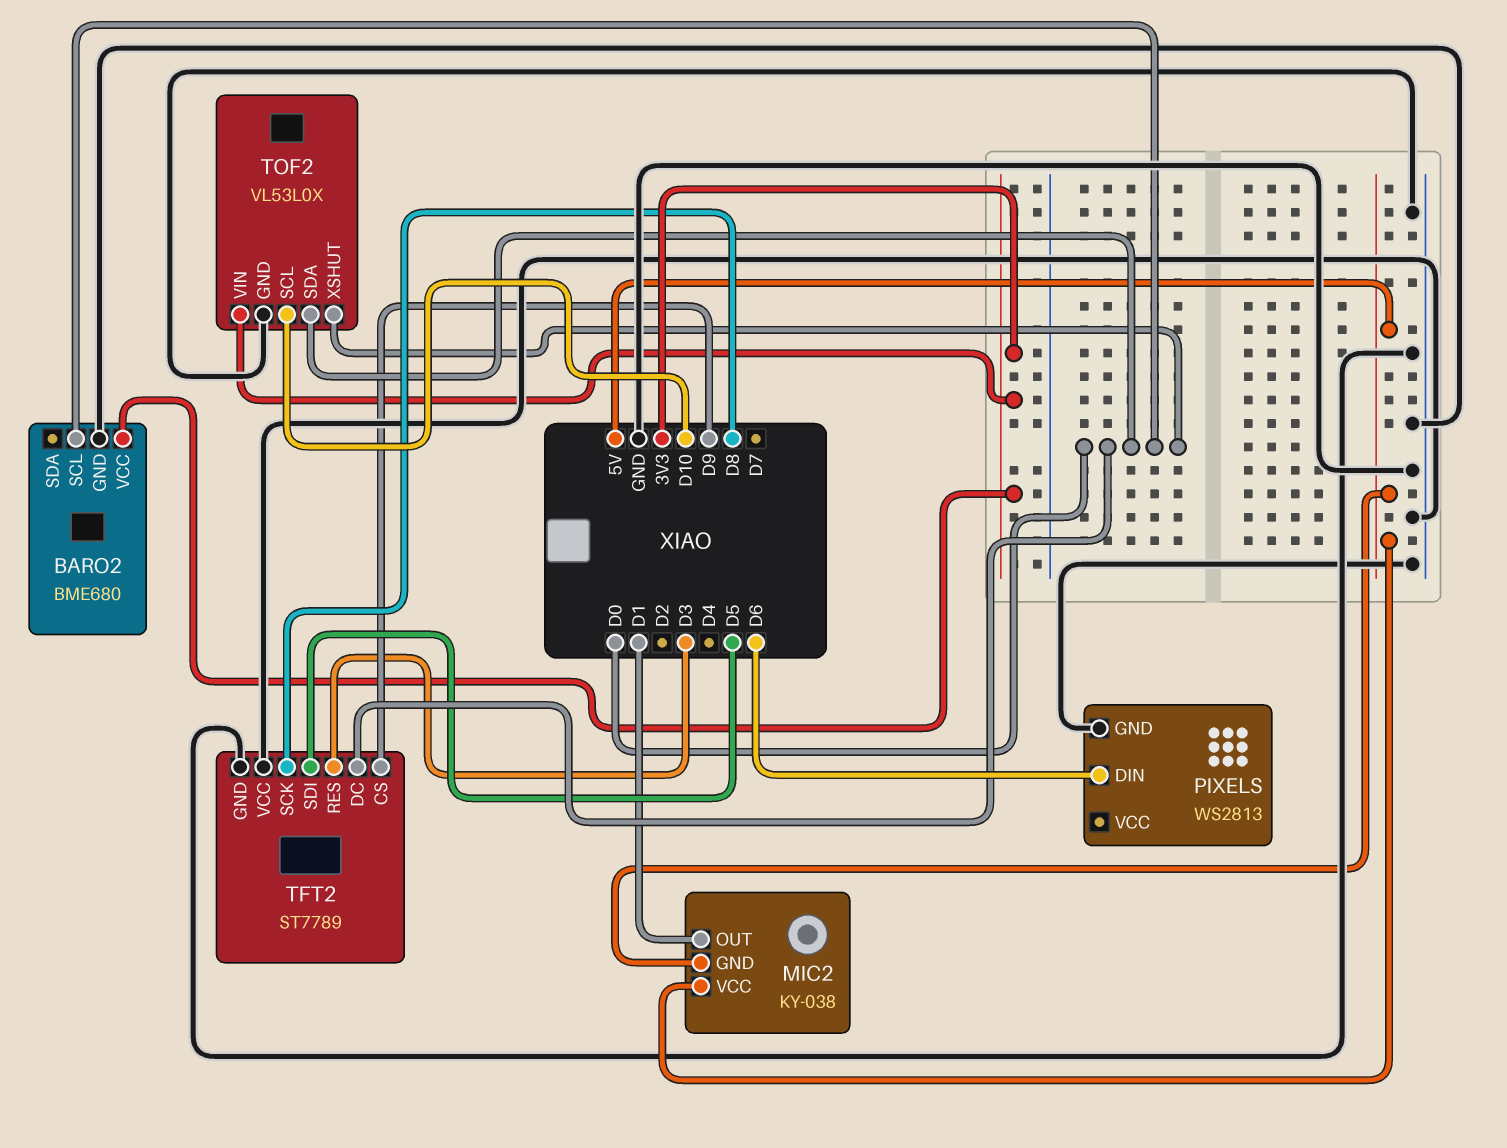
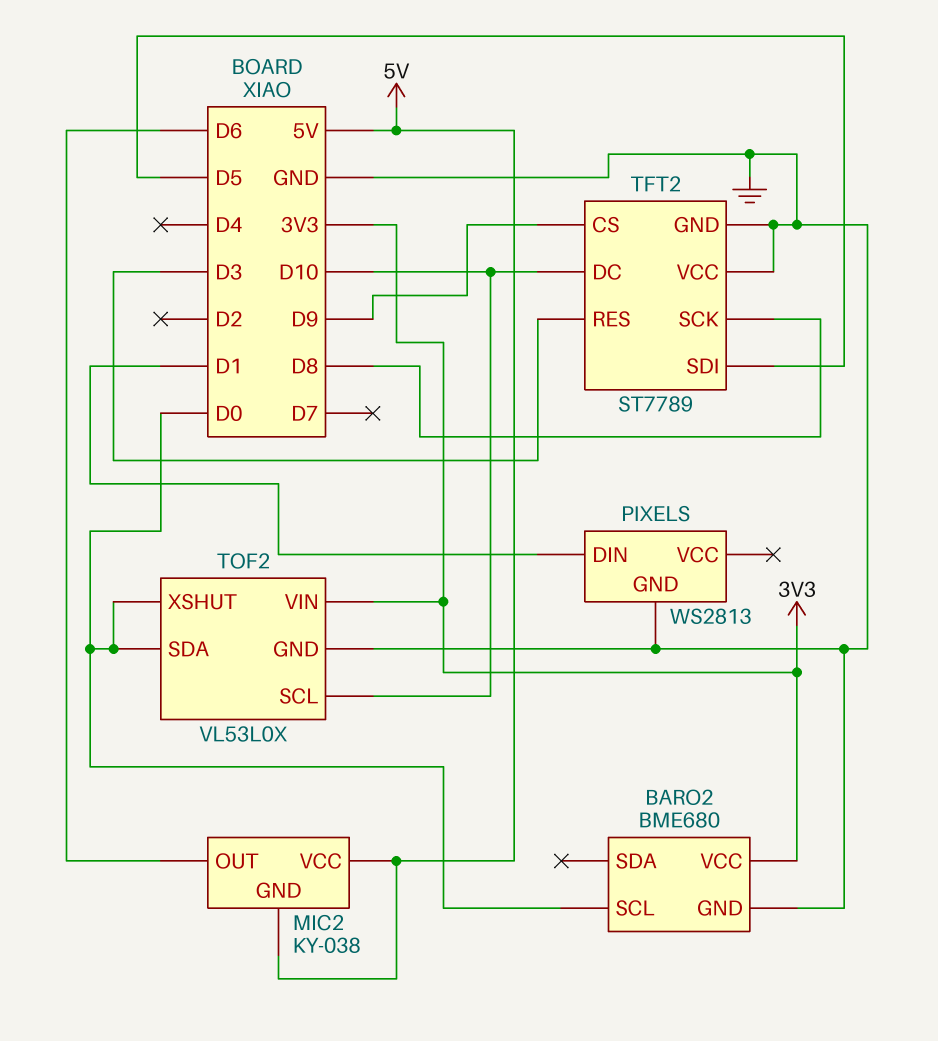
MIC2 pin OUT: D1 -> D6
PIXELS pin DIN: D6 -> D1
TFT2 pin DC: D0 -> D10

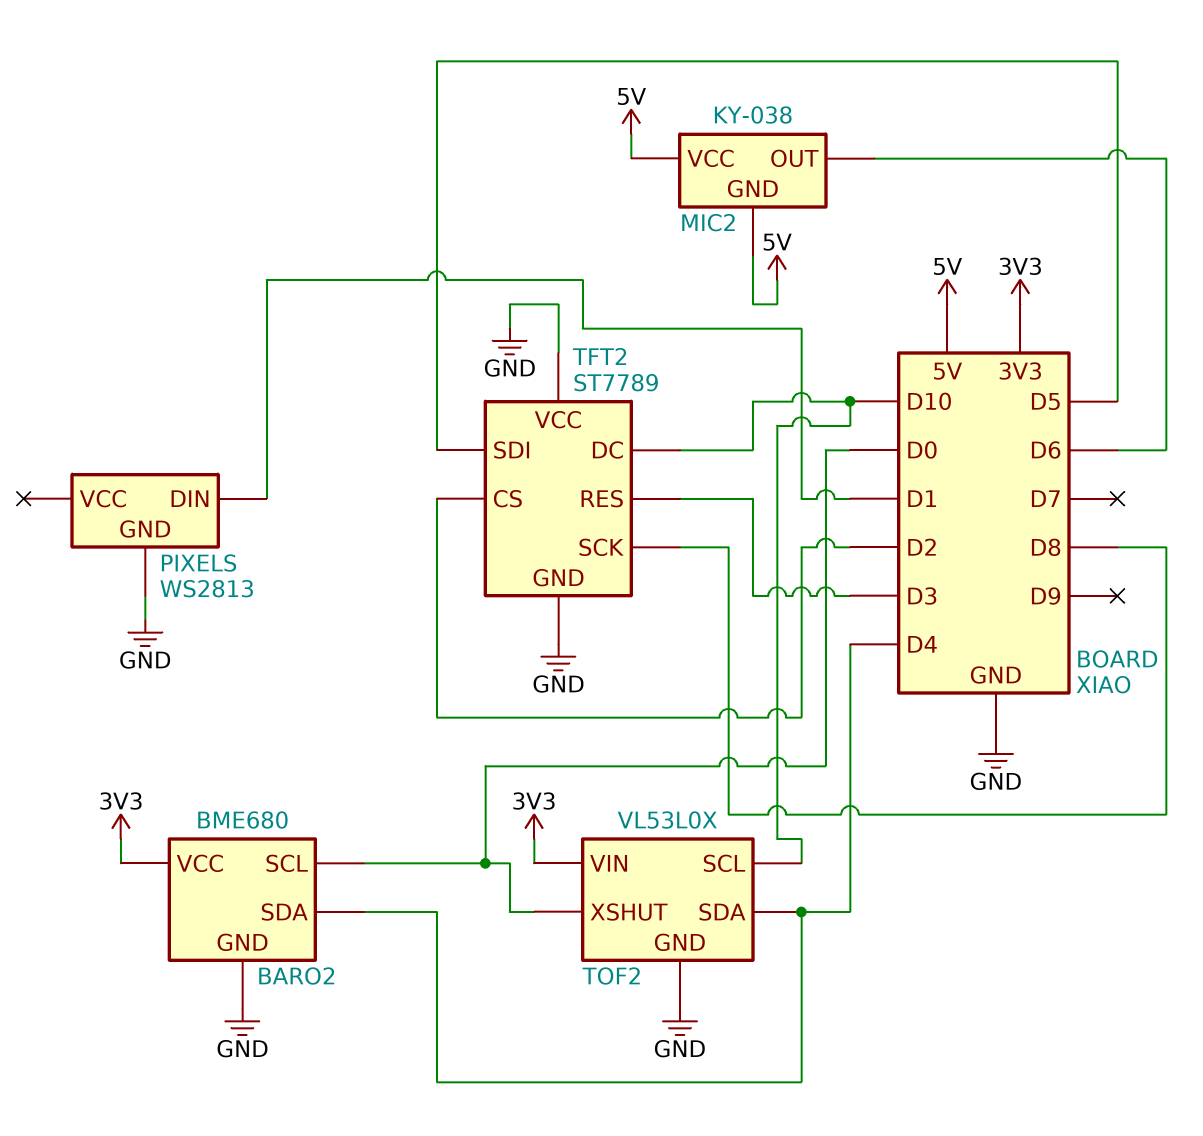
BARO2 pin SDA: none -> D4
TFT2 pin CS: D9 -> D2
TOF2 pin SDA: D0 -> D4

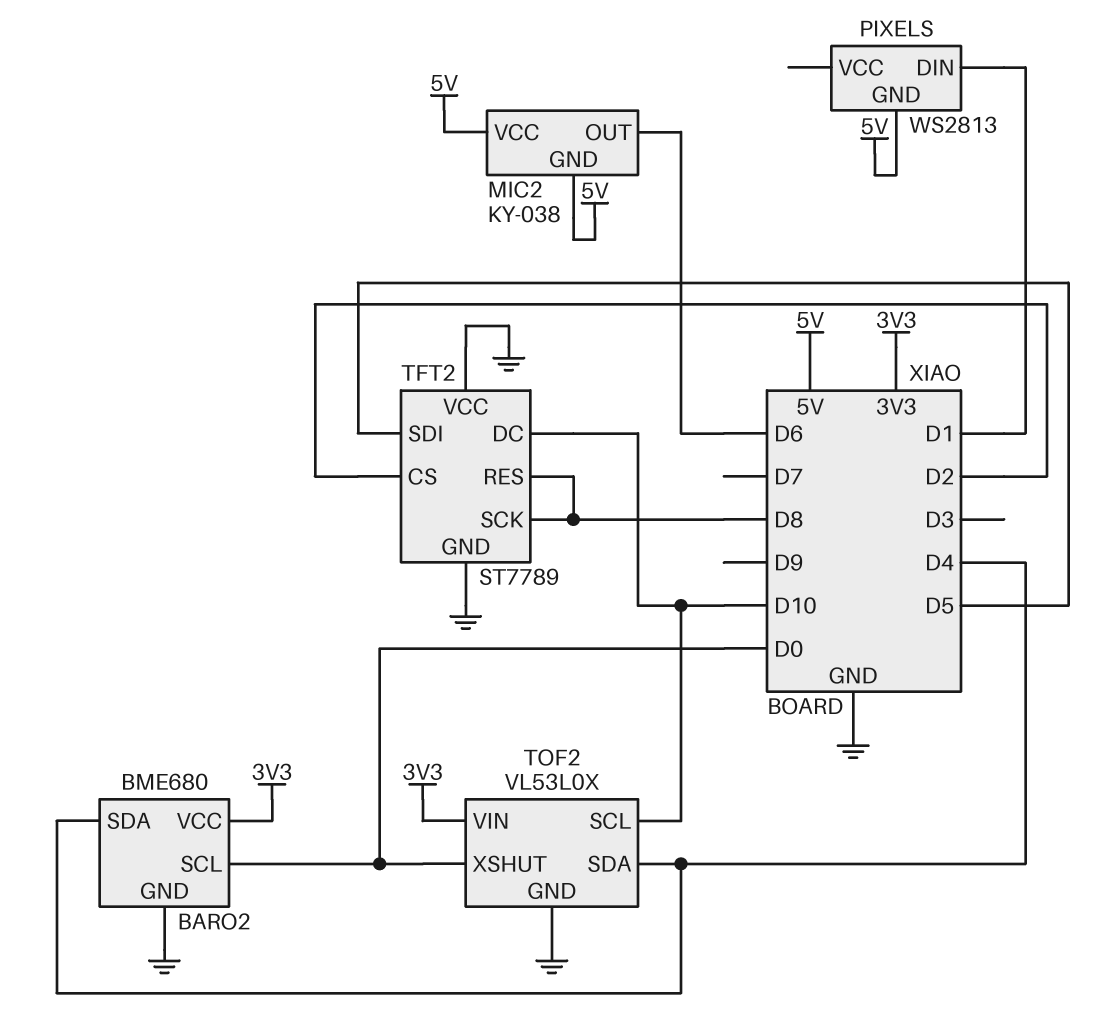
PIXELS pin GND: GND -> 5V
TFT2 pin RES: D3 -> D8

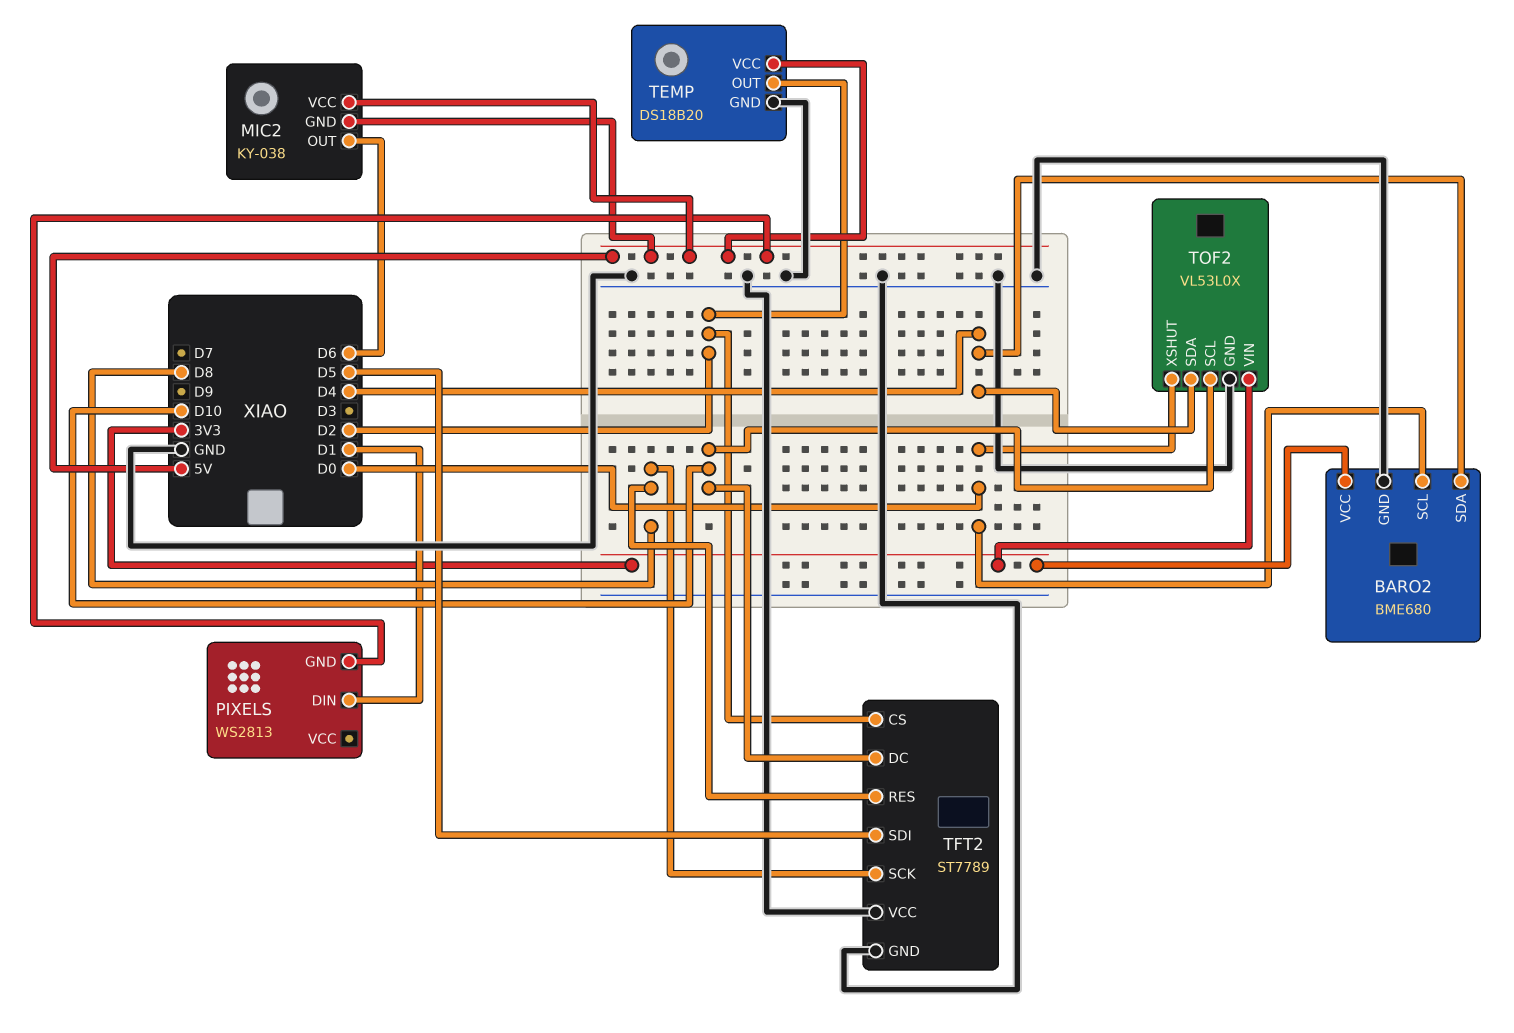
TEMP: none -> DS18B20
TEMP pin GND: none -> GND
TEMP pin OUT: none -> D2
TEMP pin VCC: none -> 5V

